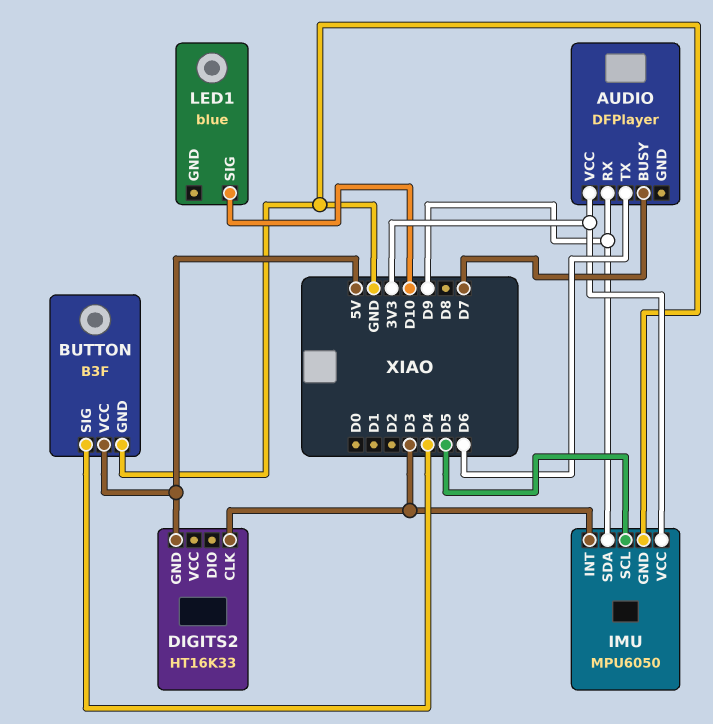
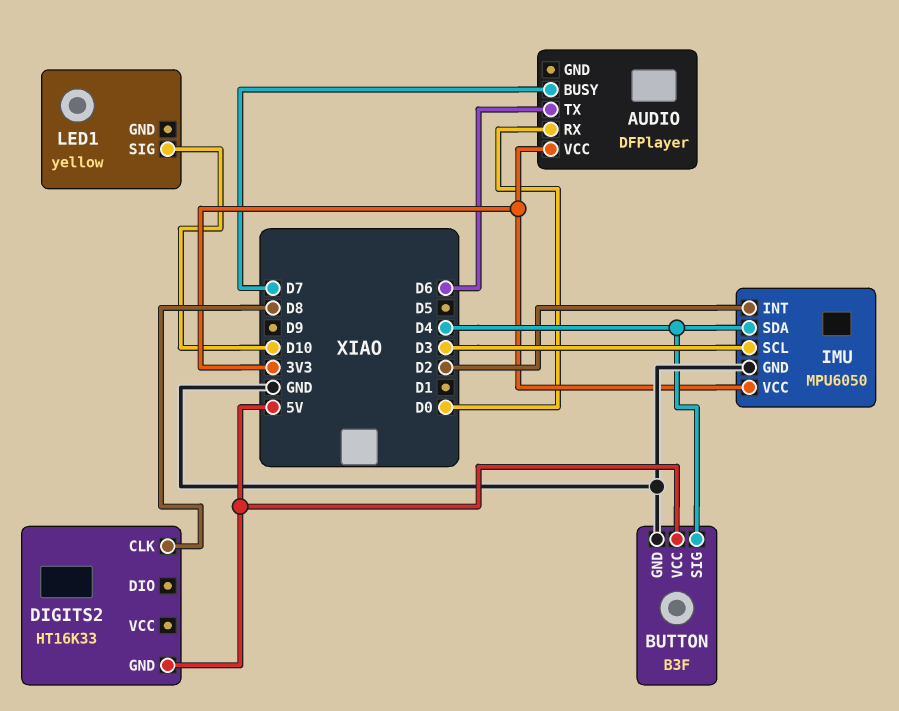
AUDIO pin RX: D9 -> D0
DIGITS2 pin CLK: D3 -> D8
IMU pin INT: D3 -> D2
IMU pin SCL: D5 -> D3
IMU pin SDA: D9 -> D4
LED1: blue -> yellow

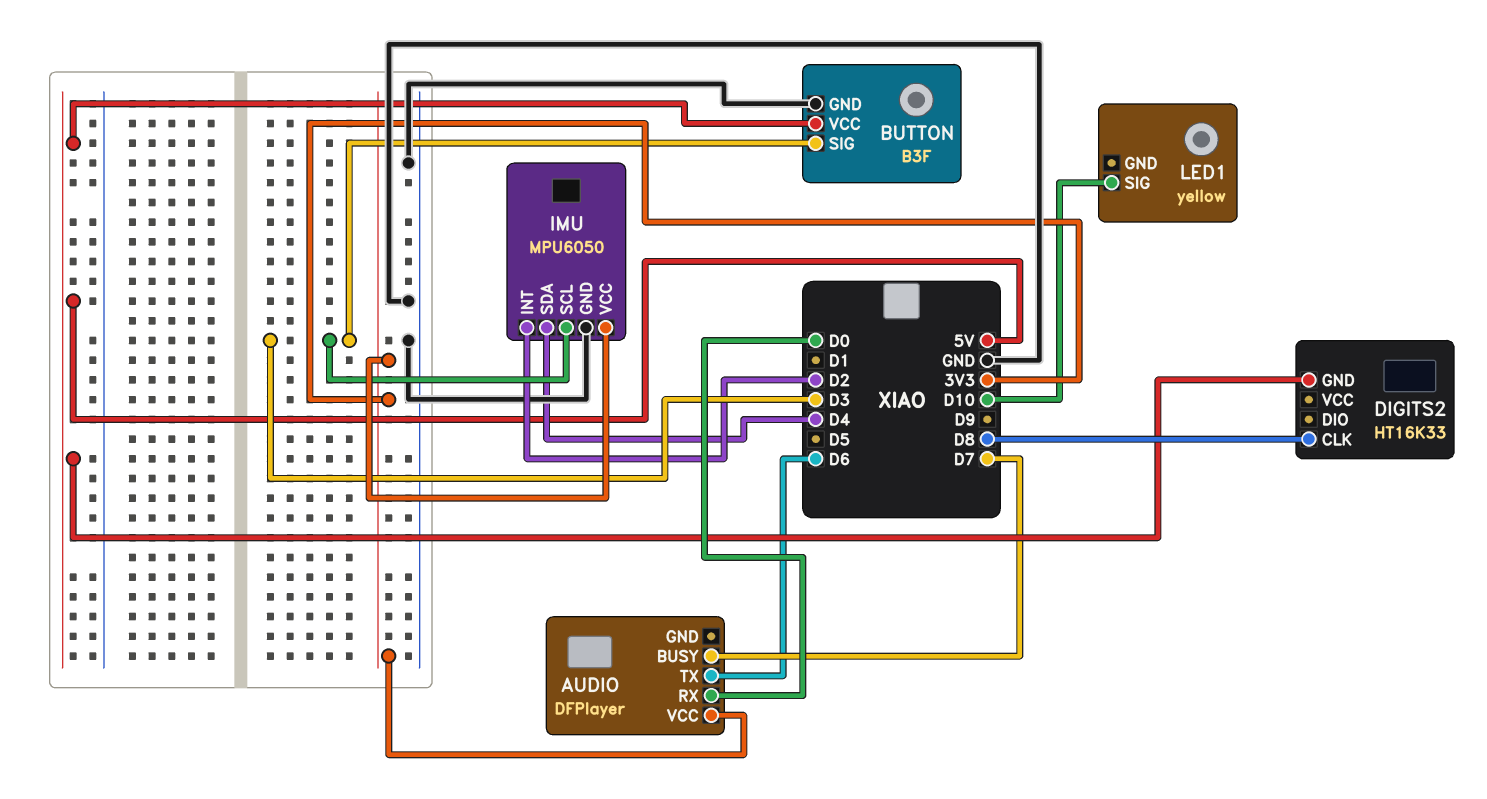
BUTTON pin SIG: D4 -> D3

